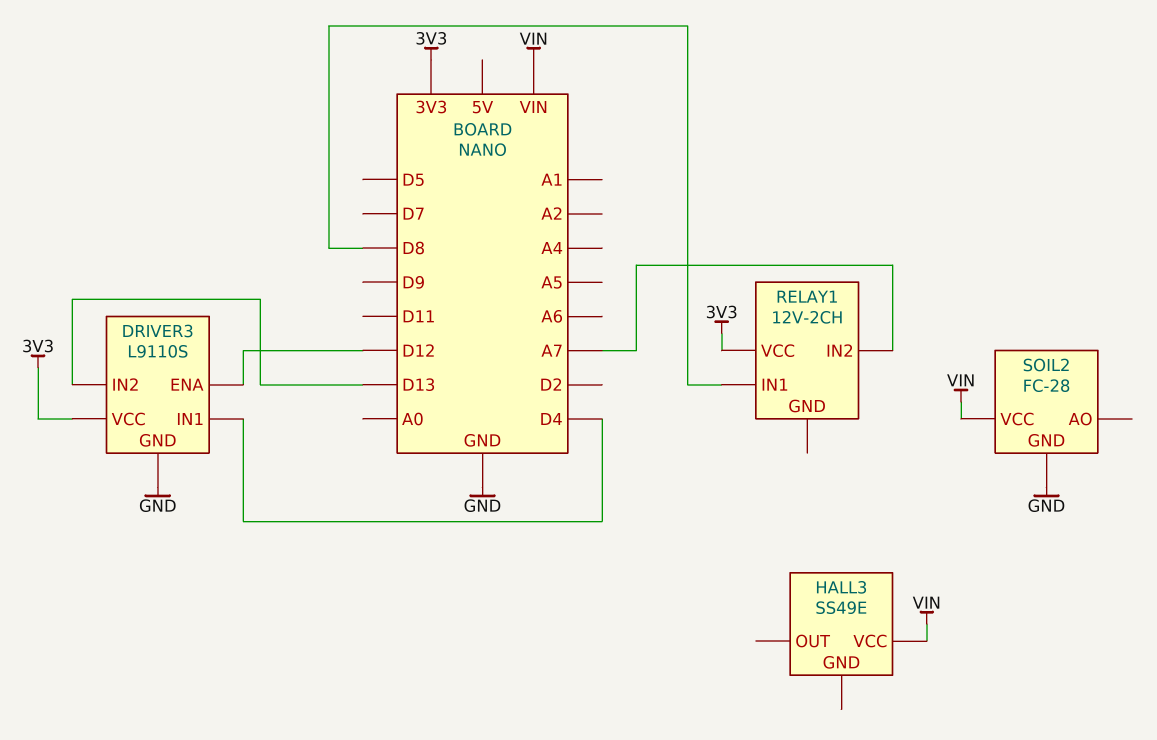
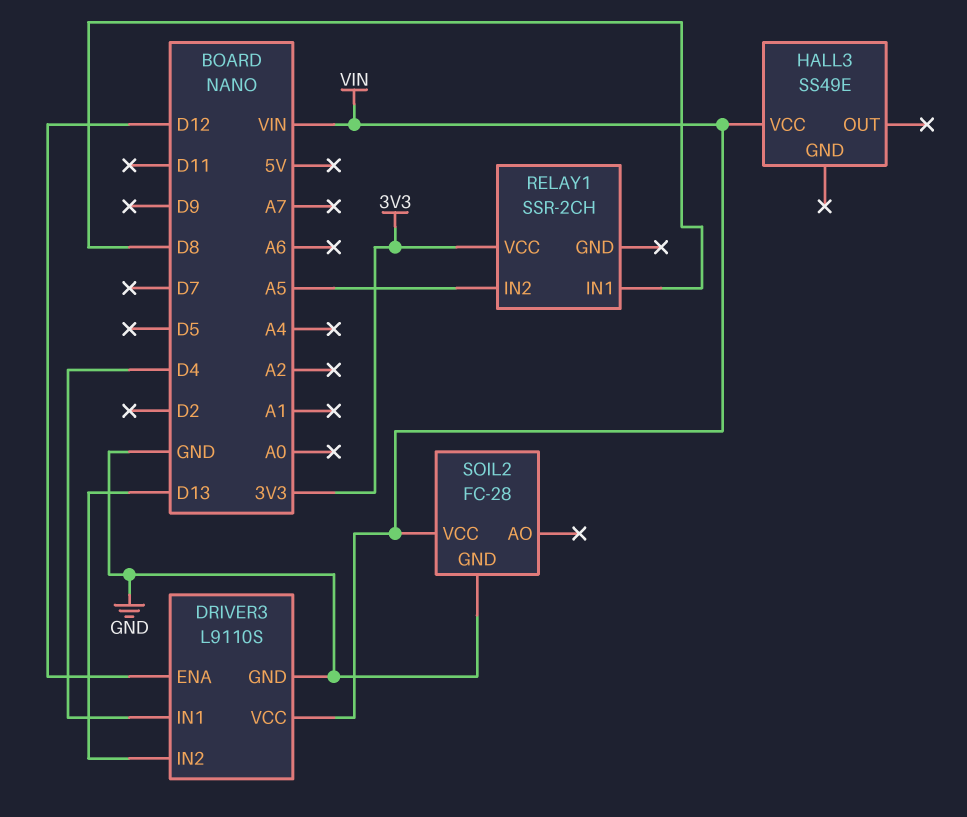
DRIVER3 pin VCC: 3V3 -> VIN
RELAY1: 12V-2CH -> SSR-2CH
RELAY1 pin IN2: A7 -> A5

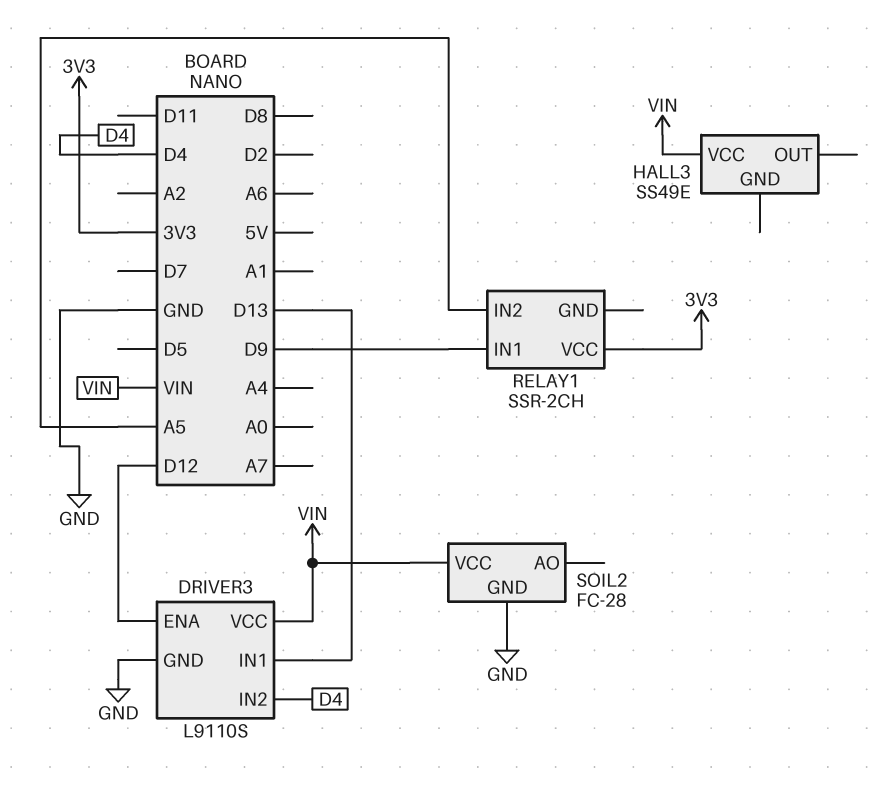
DRIVER3 pin IN1: D4 -> D13
DRIVER3 pin IN2: D13 -> D4
RELAY1 pin IN1: D8 -> D9

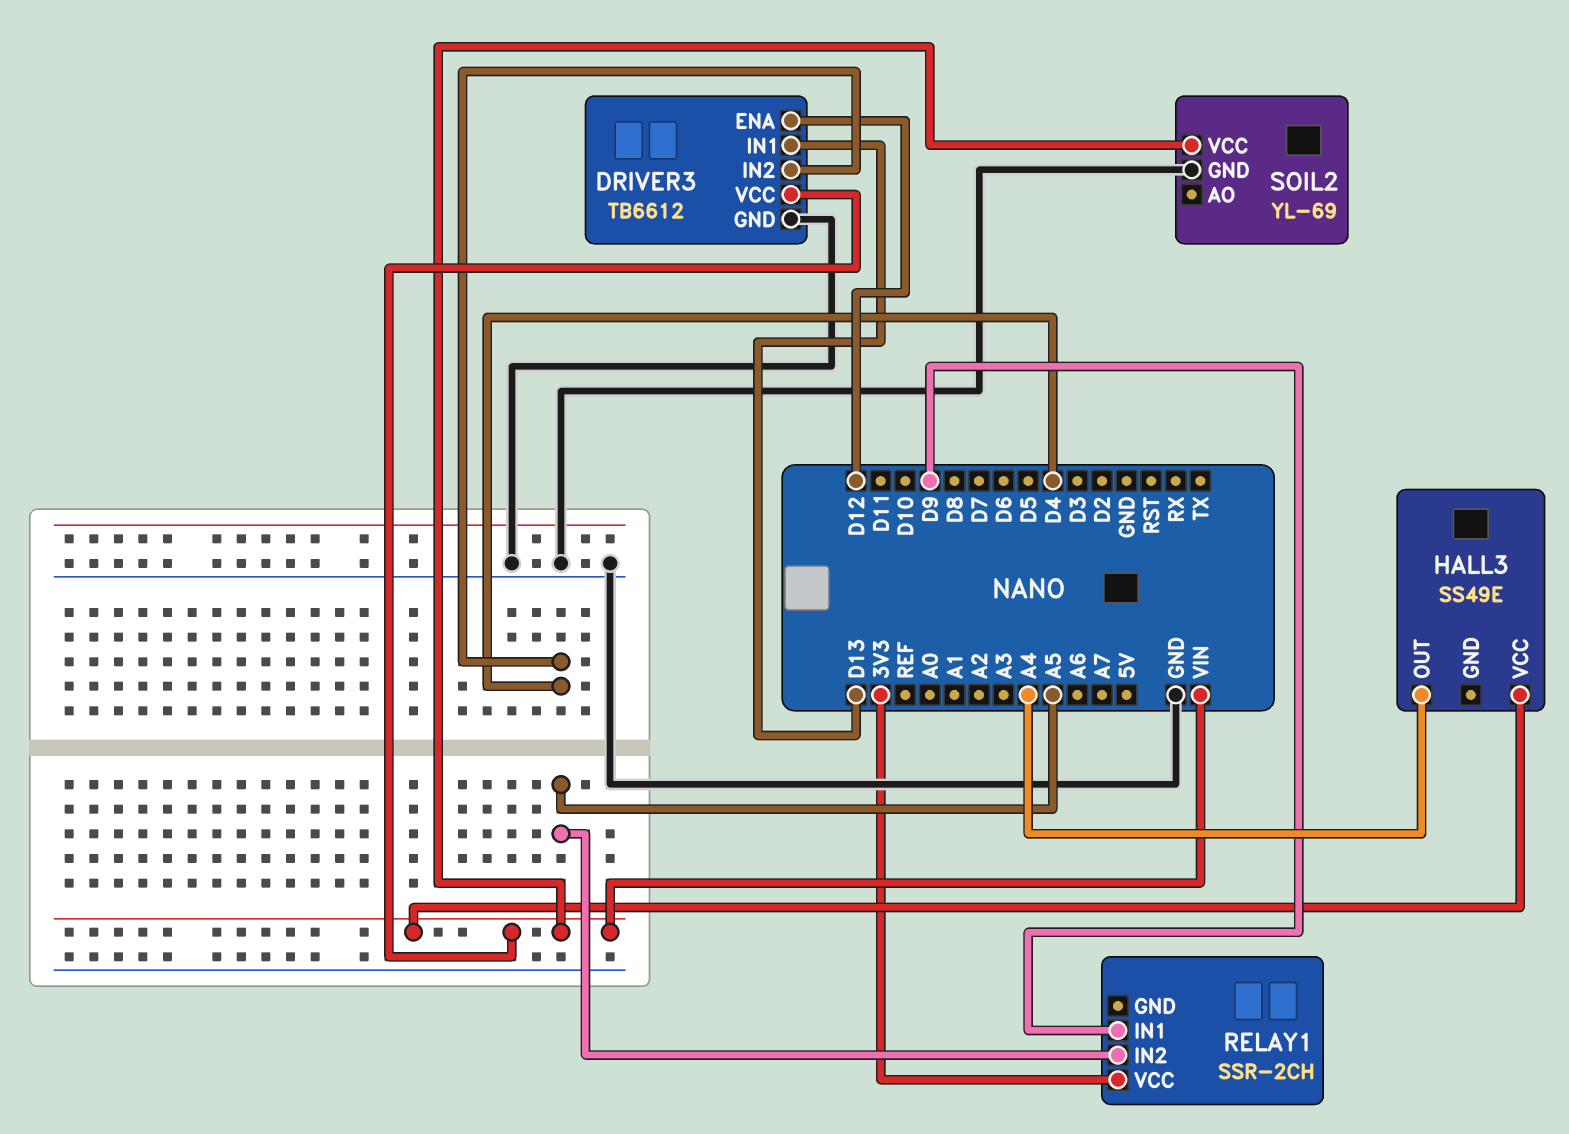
DRIVER3: L9110S -> TB6612
HALL3 pin OUT: none -> A4
SOIL2: FC-28 -> YL-69

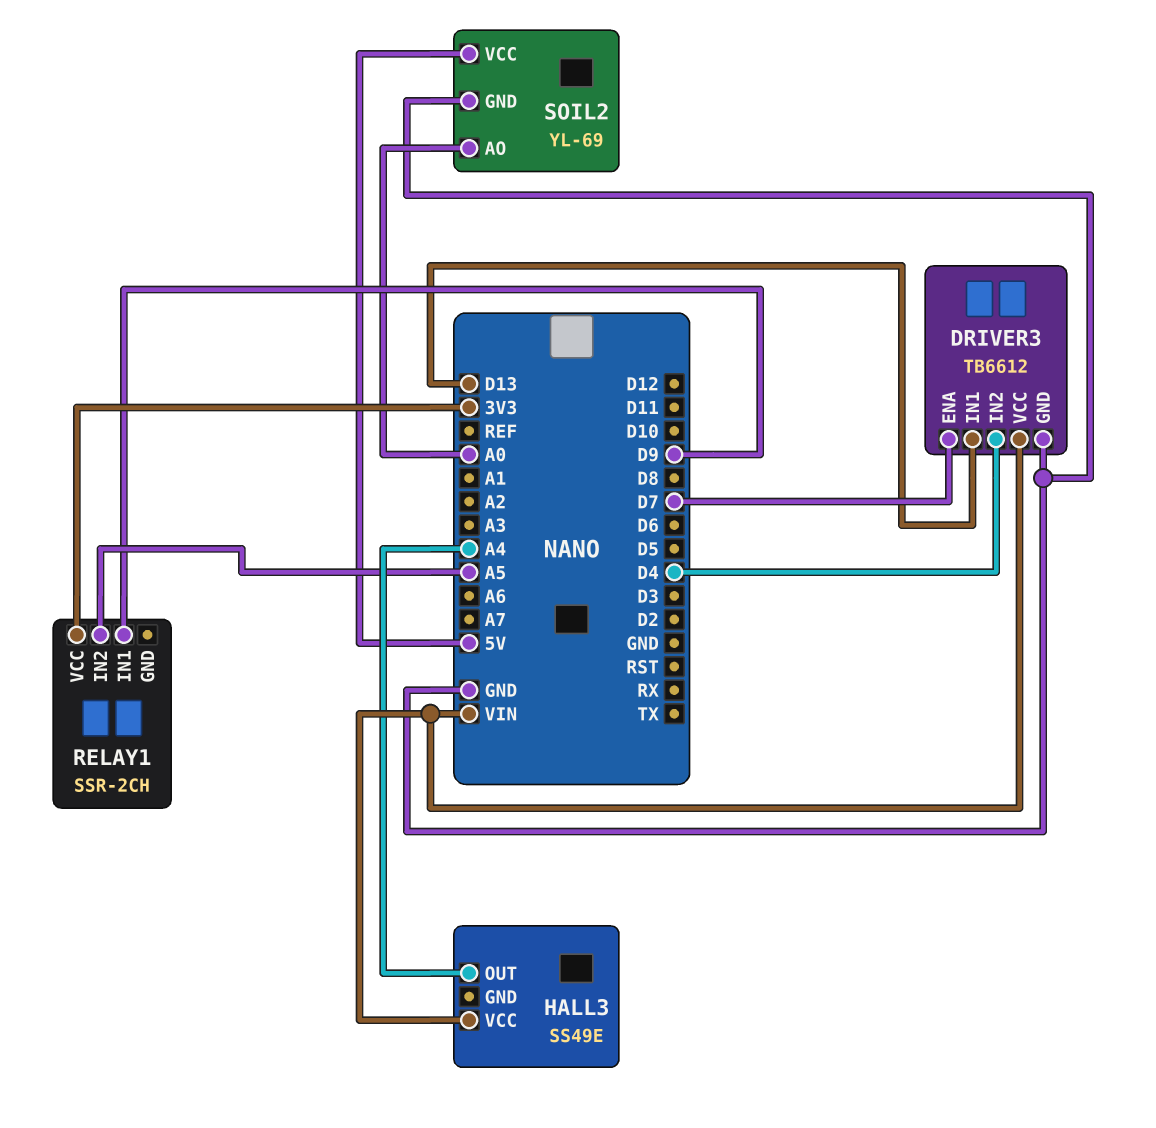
DRIVER3 pin ENA: D12 -> D7
SOIL2 pin AO: none -> A0
SOIL2 pin VCC: VIN -> 5V

